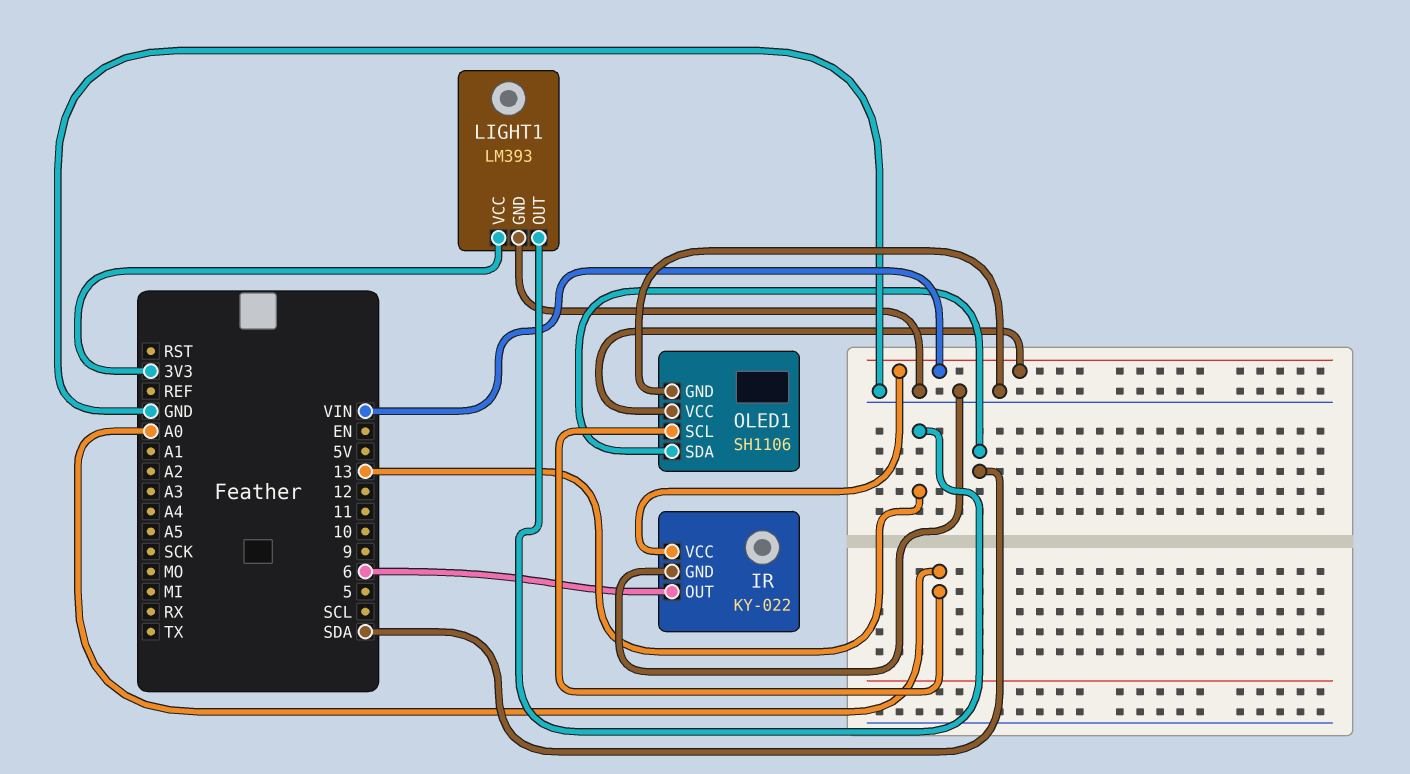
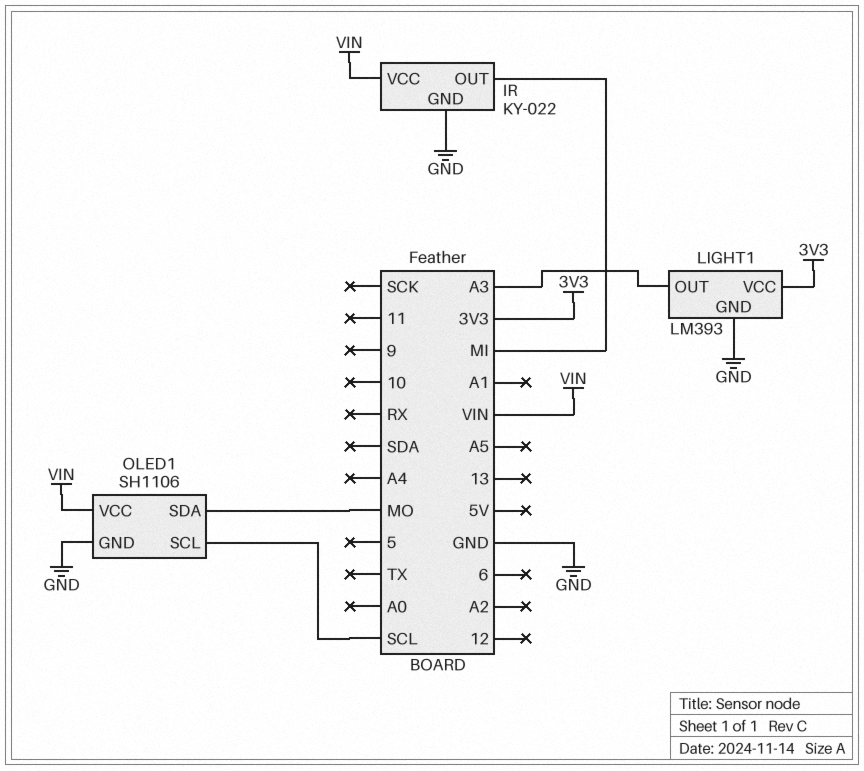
IR pin OUT: 6 -> MI
LIGHT1 pin OUT: 13 -> A3
OLED1 pin SCL: A0 -> SCL
OLED1 pin SDA: SDA -> MO

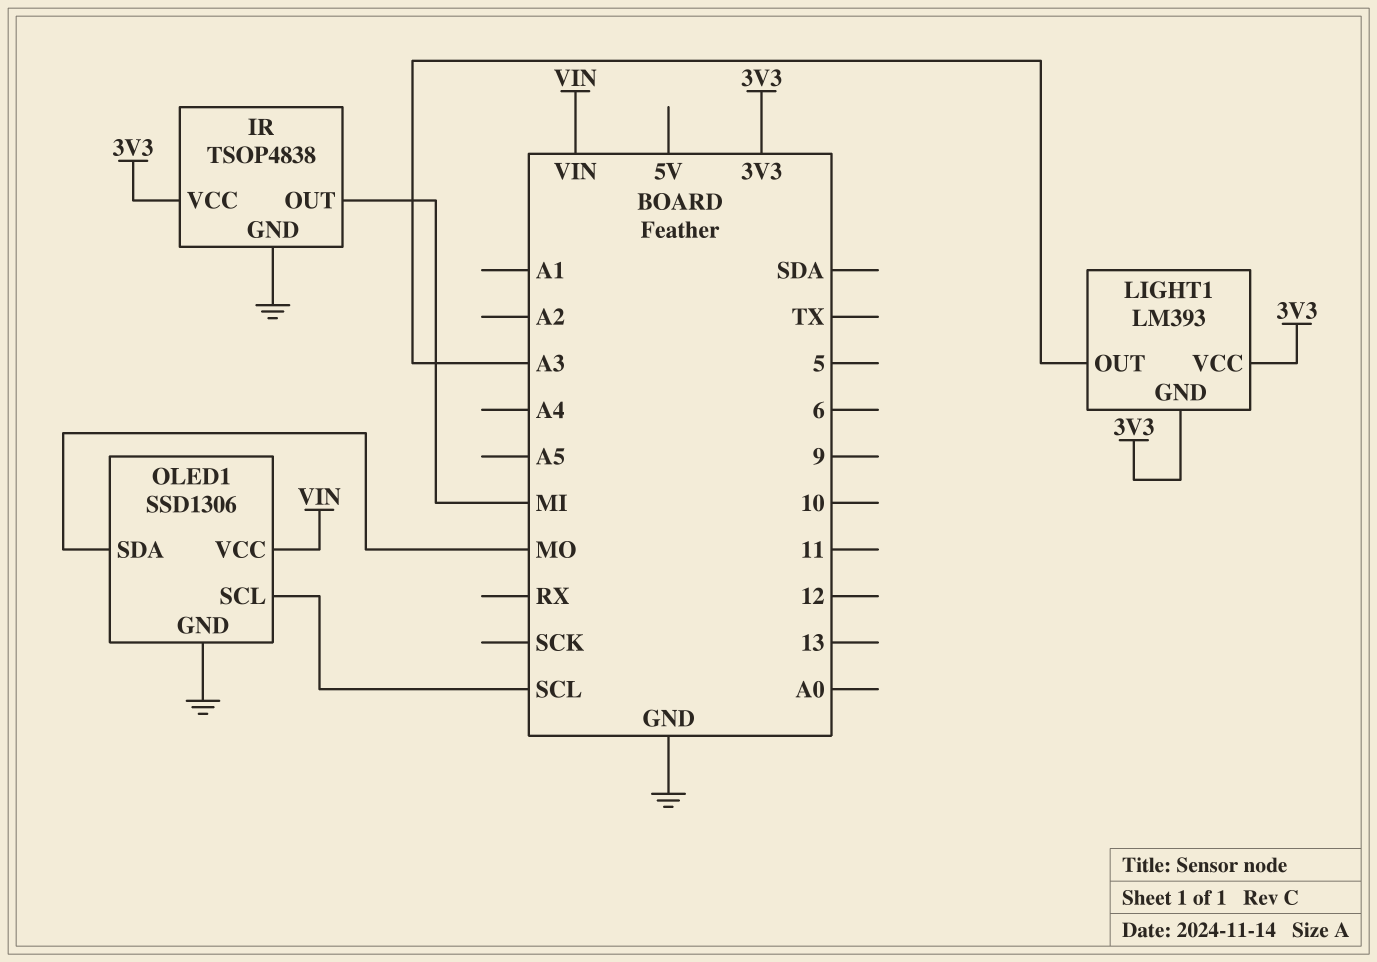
IR: KY-022 -> TSOP4838
IR pin VCC: VIN -> 3V3
LIGHT1 pin GND: GND -> 3V3
OLED1: SH1106 -> SSD1306

